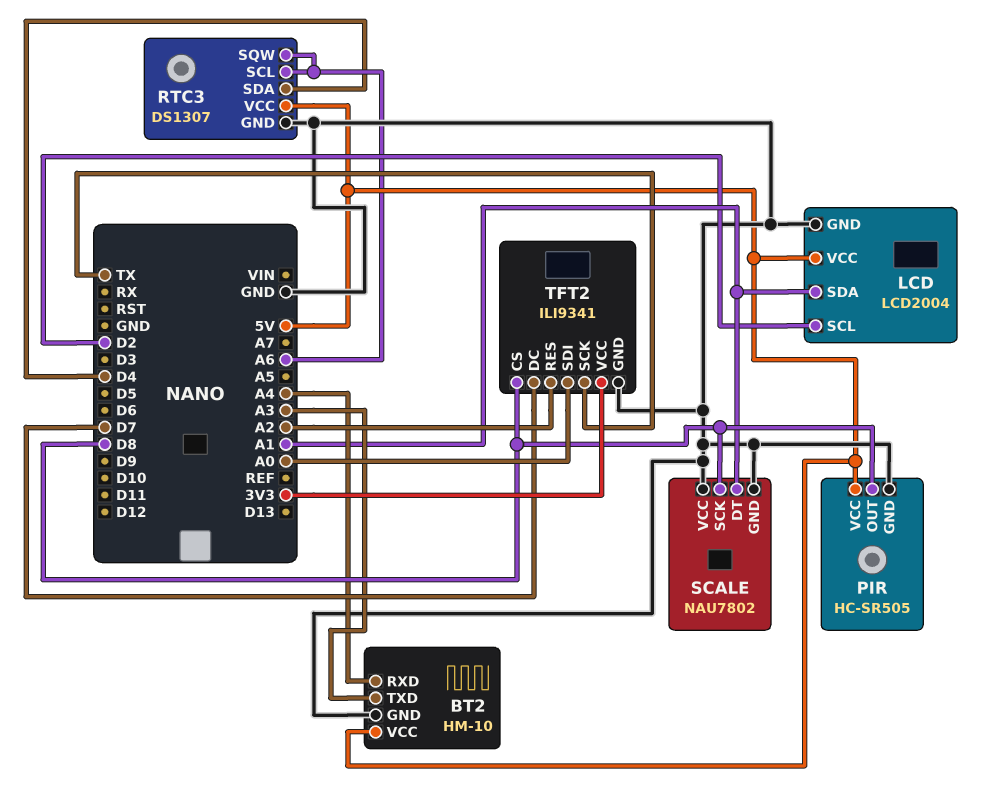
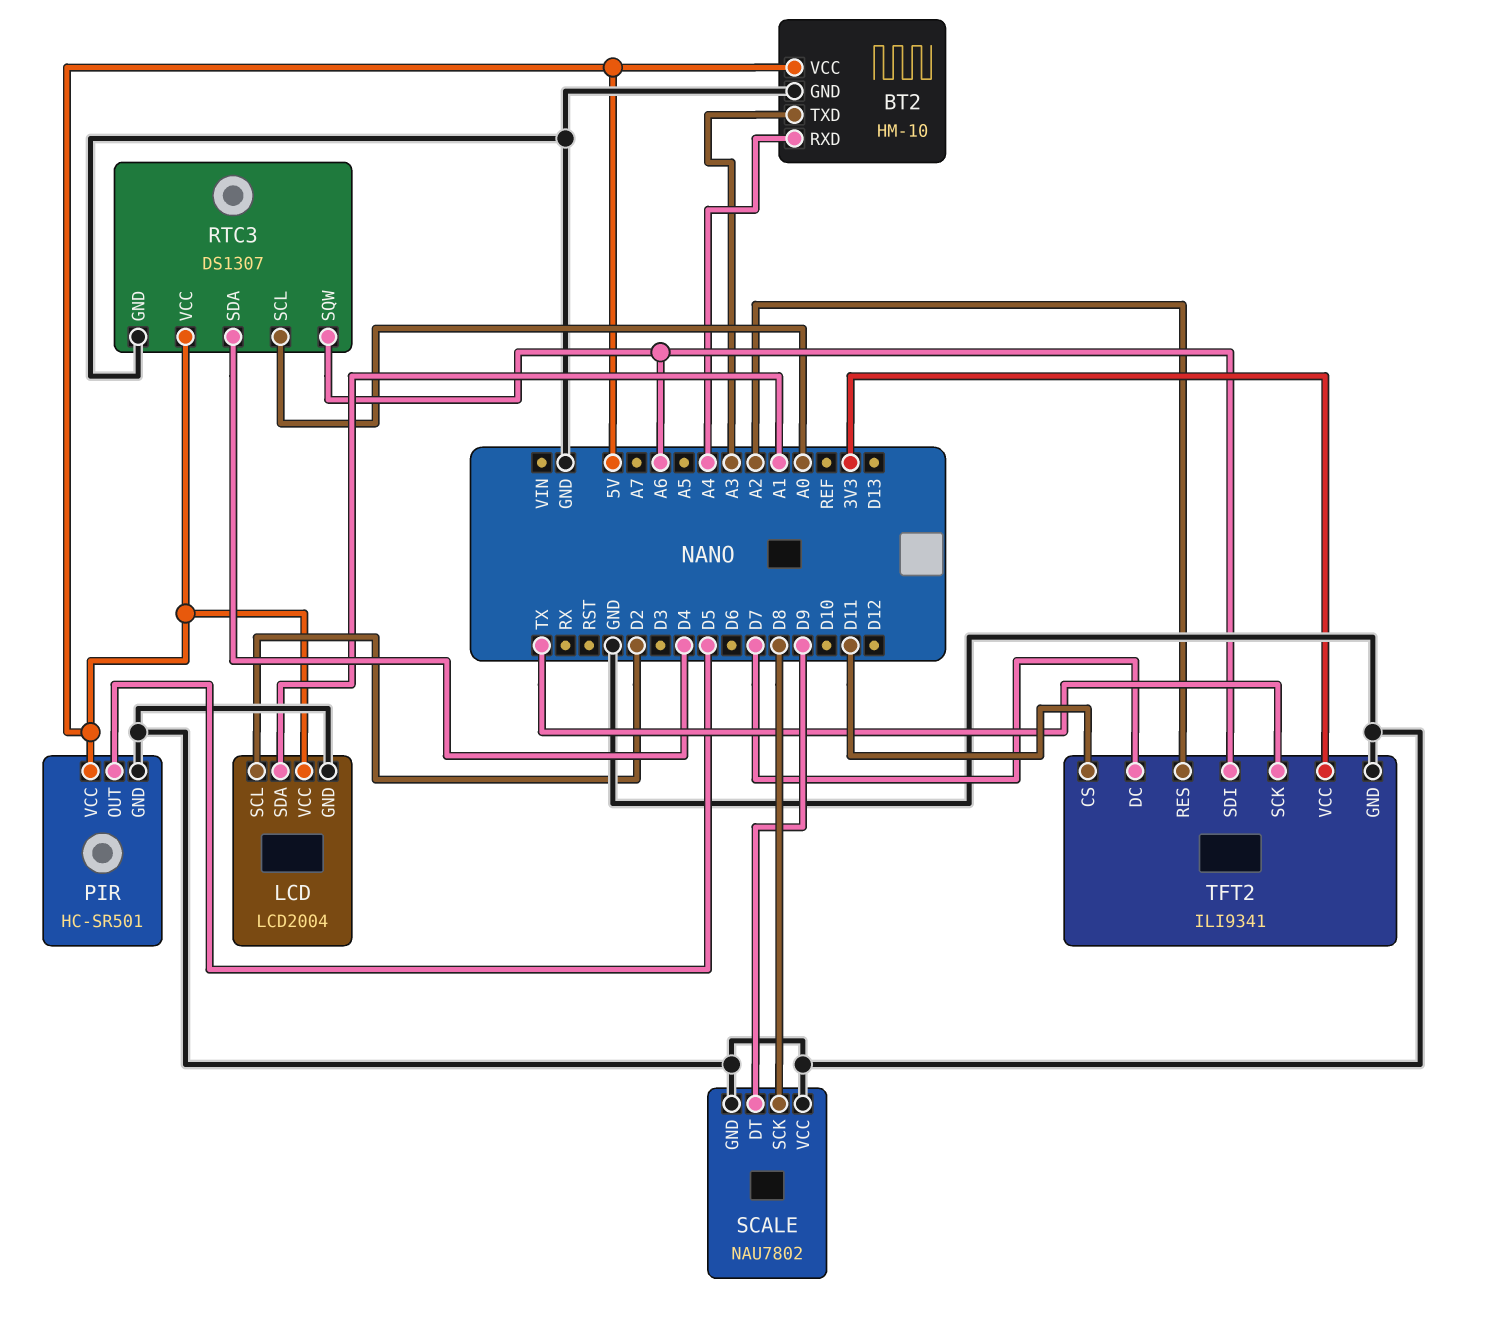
PIR: HC-SR505 -> HC-SR501
PIR pin OUT: D8 -> D5
RTC3 pin SCL: A6 -> A0
SCALE pin DT: A1 -> D9
TFT2 pin CS: D8 -> D11
TFT2 pin SDI: A0 -> A6

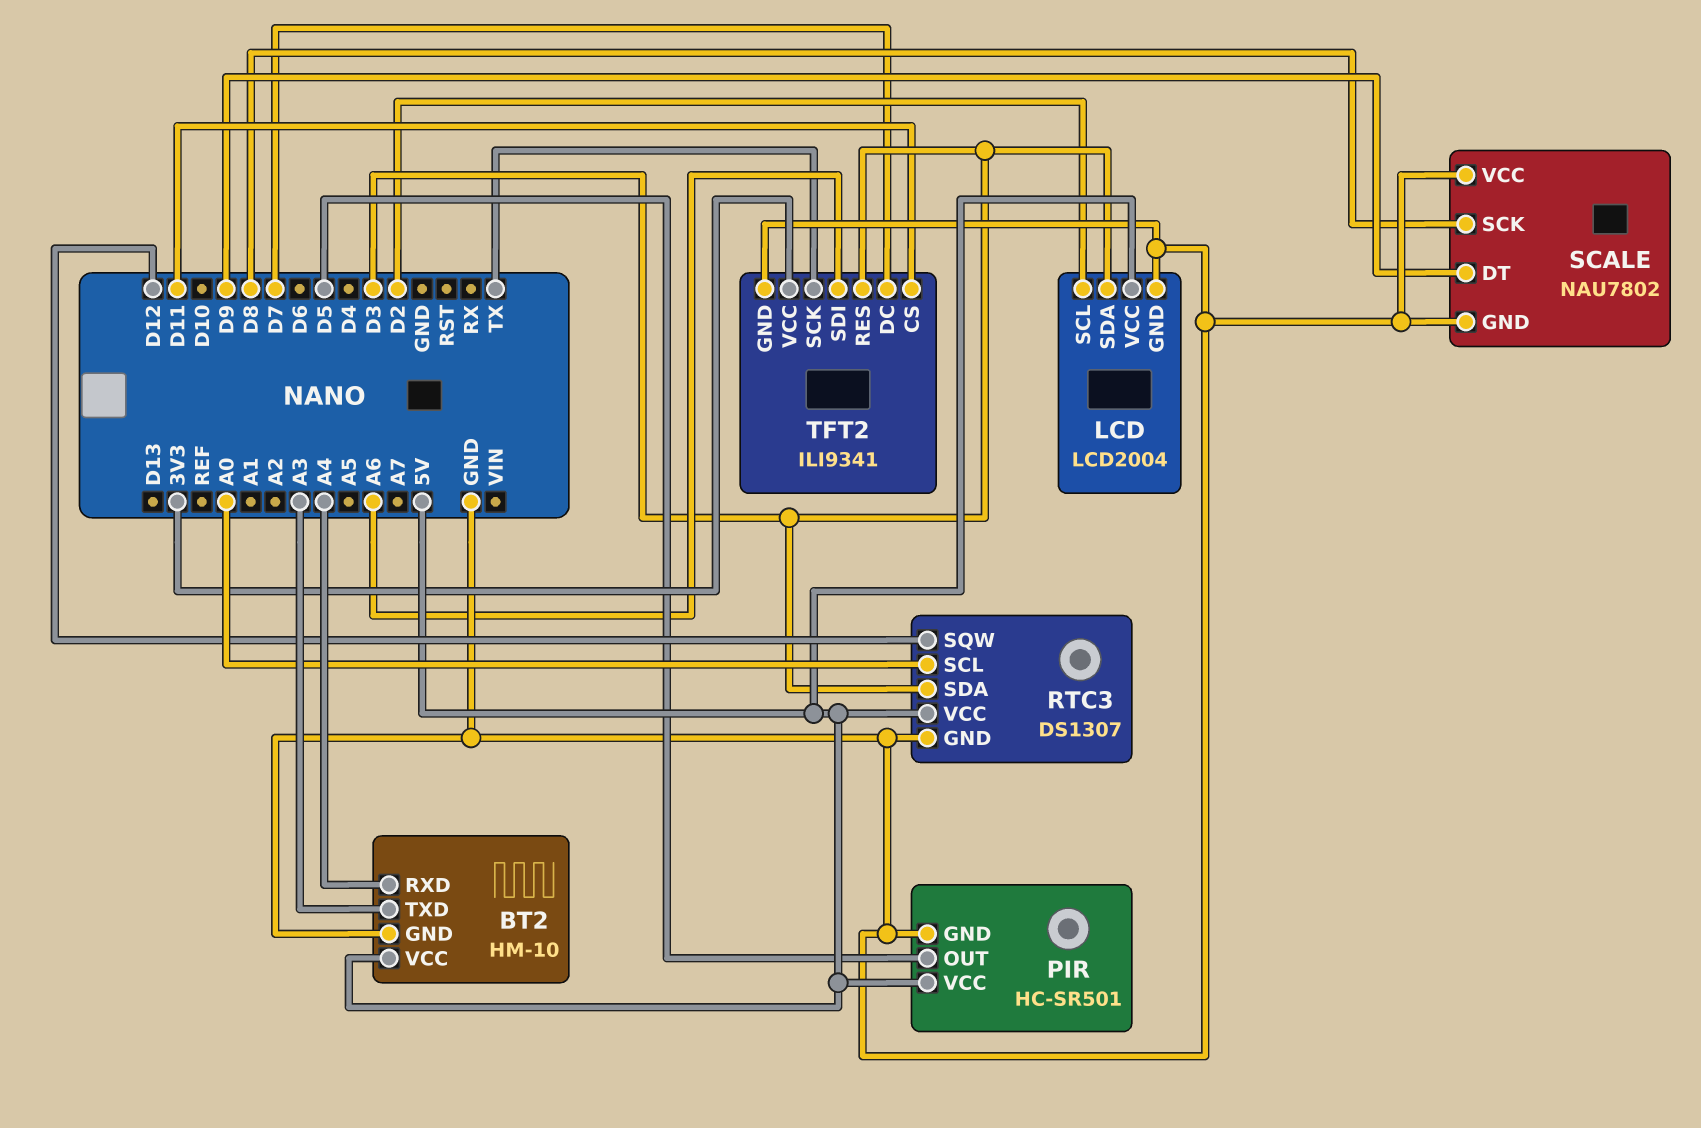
LCD pin SDA: A1 -> D3
RTC3 pin SDA: D4 -> D3
RTC3 pin SQW: A6 -> D12
TFT2 pin RES: A2 -> D3

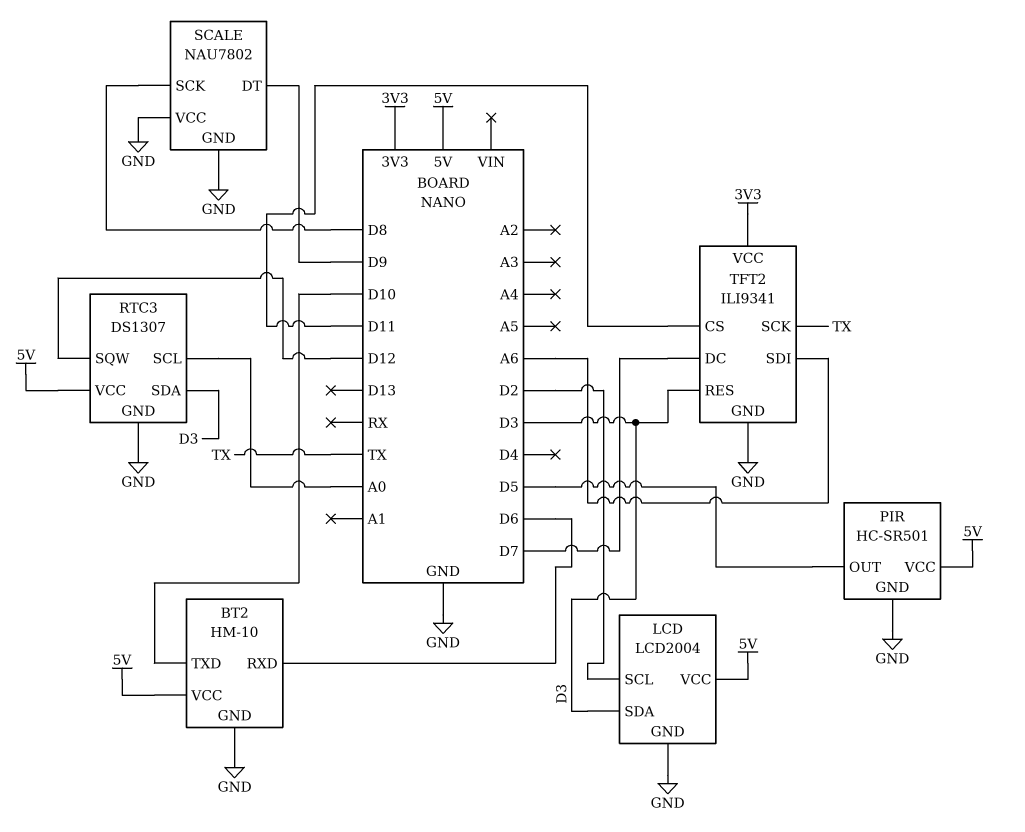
BT2 pin RXD: A4 -> D6
BT2 pin TXD: A3 -> D10

